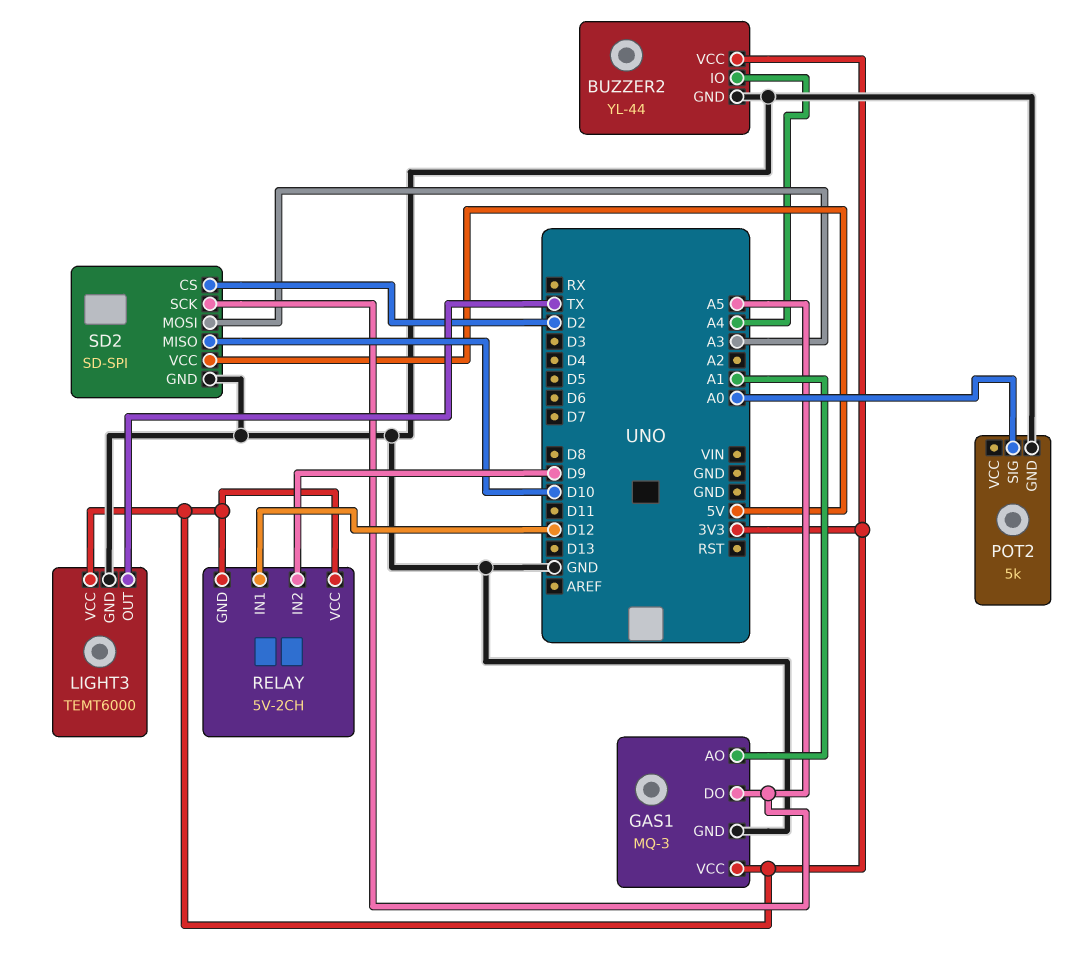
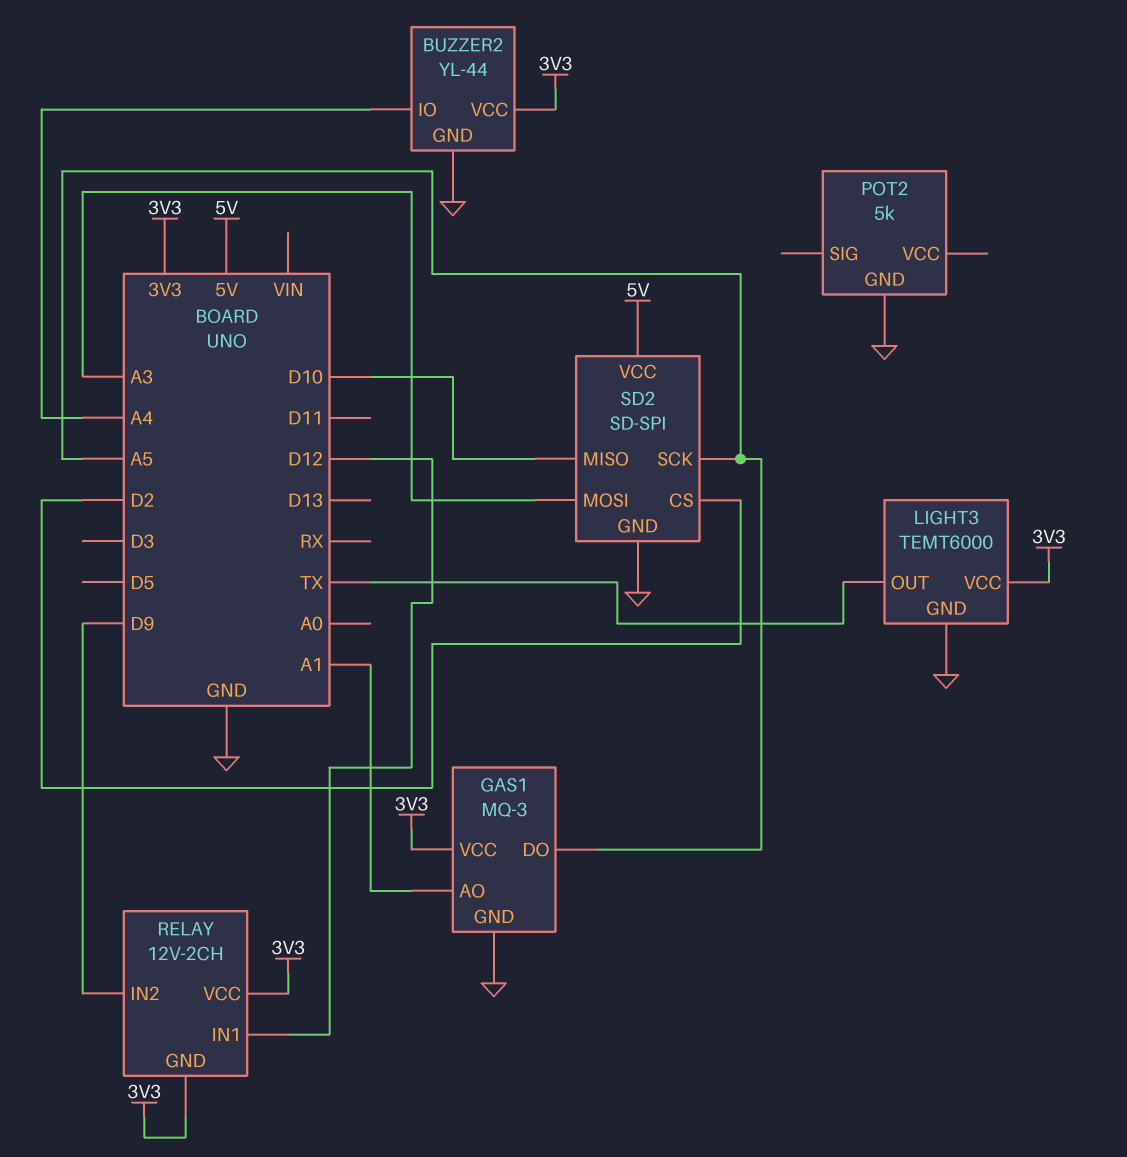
POT2 pin SIG: A0 -> none
RELAY: 5V-2CH -> 12V-2CH

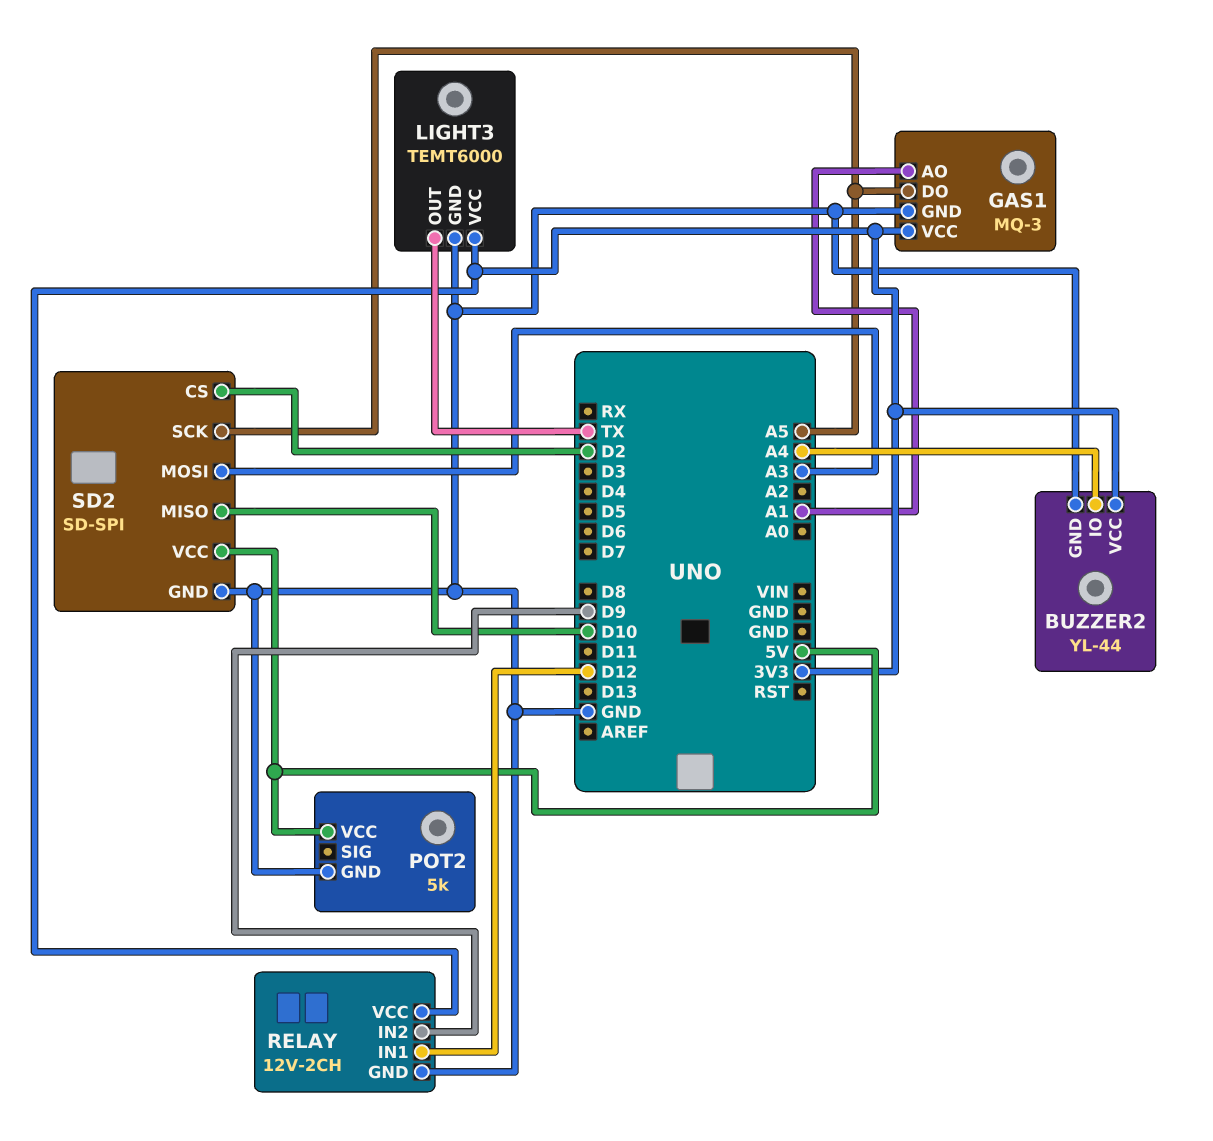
POT2 pin VCC: none -> 5V
RELAY pin GND: 3V3 -> GND

